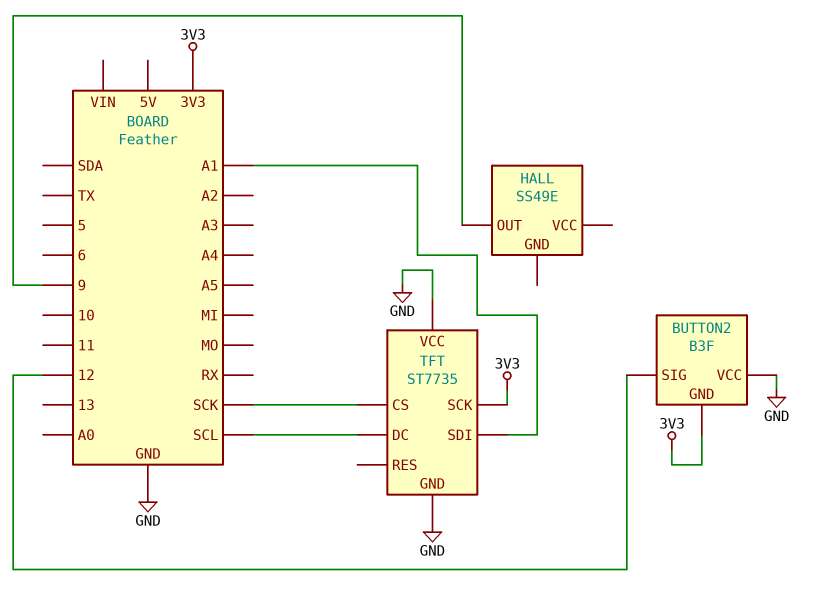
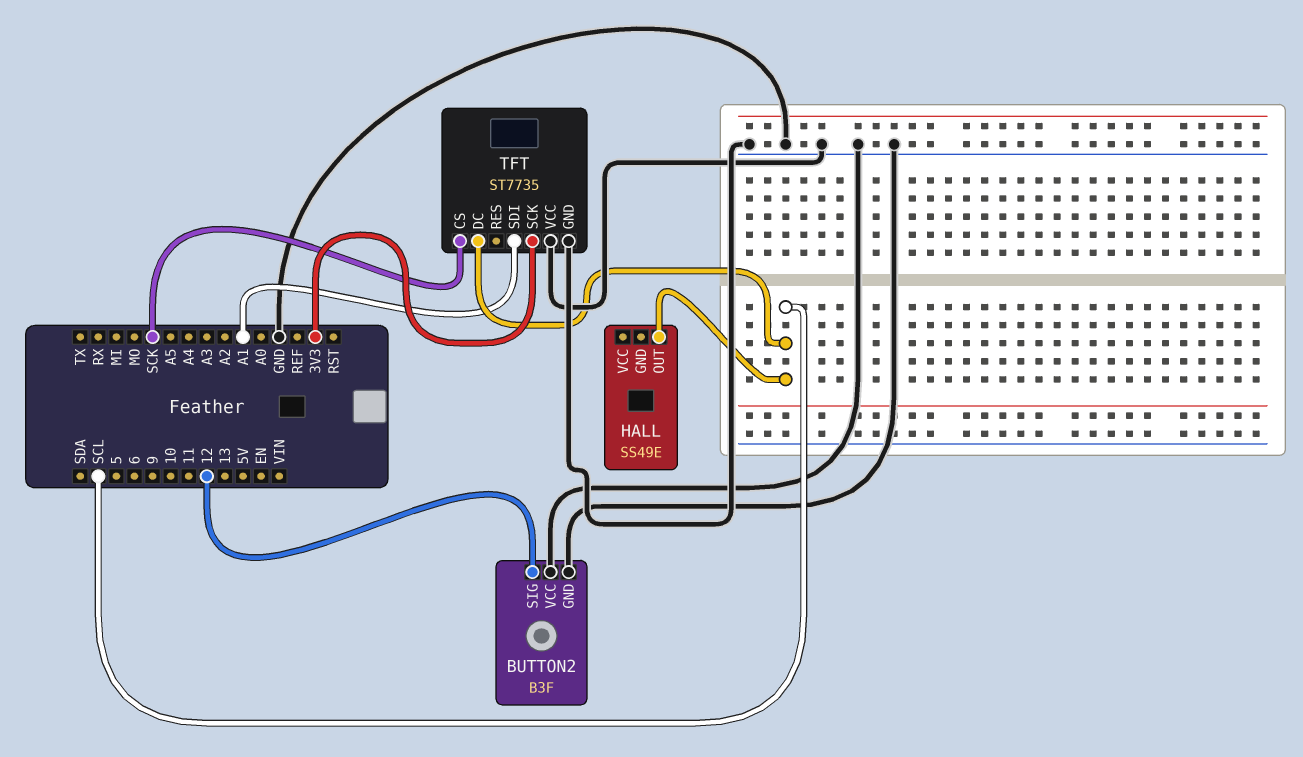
BUTTON2 pin GND: 3V3 -> GND
HALL pin OUT: 9 -> SCL

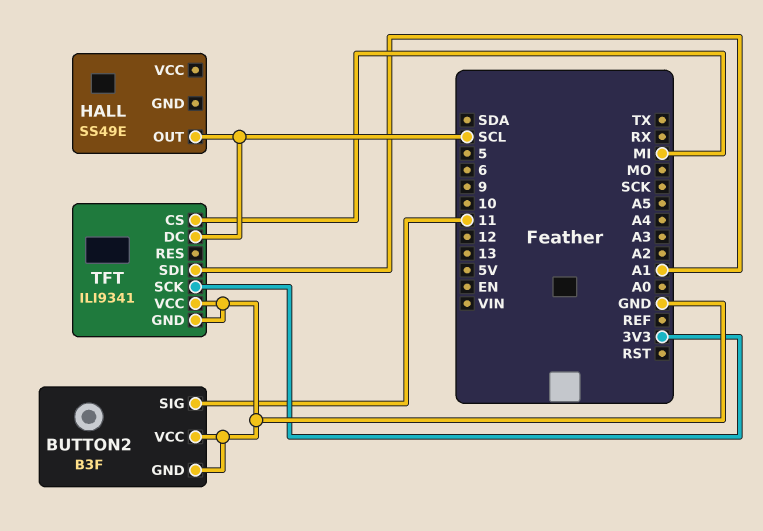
BUTTON2 pin SIG: 12 -> 11
TFT: ST7735 -> ILI9341
TFT pin CS: SCK -> MI

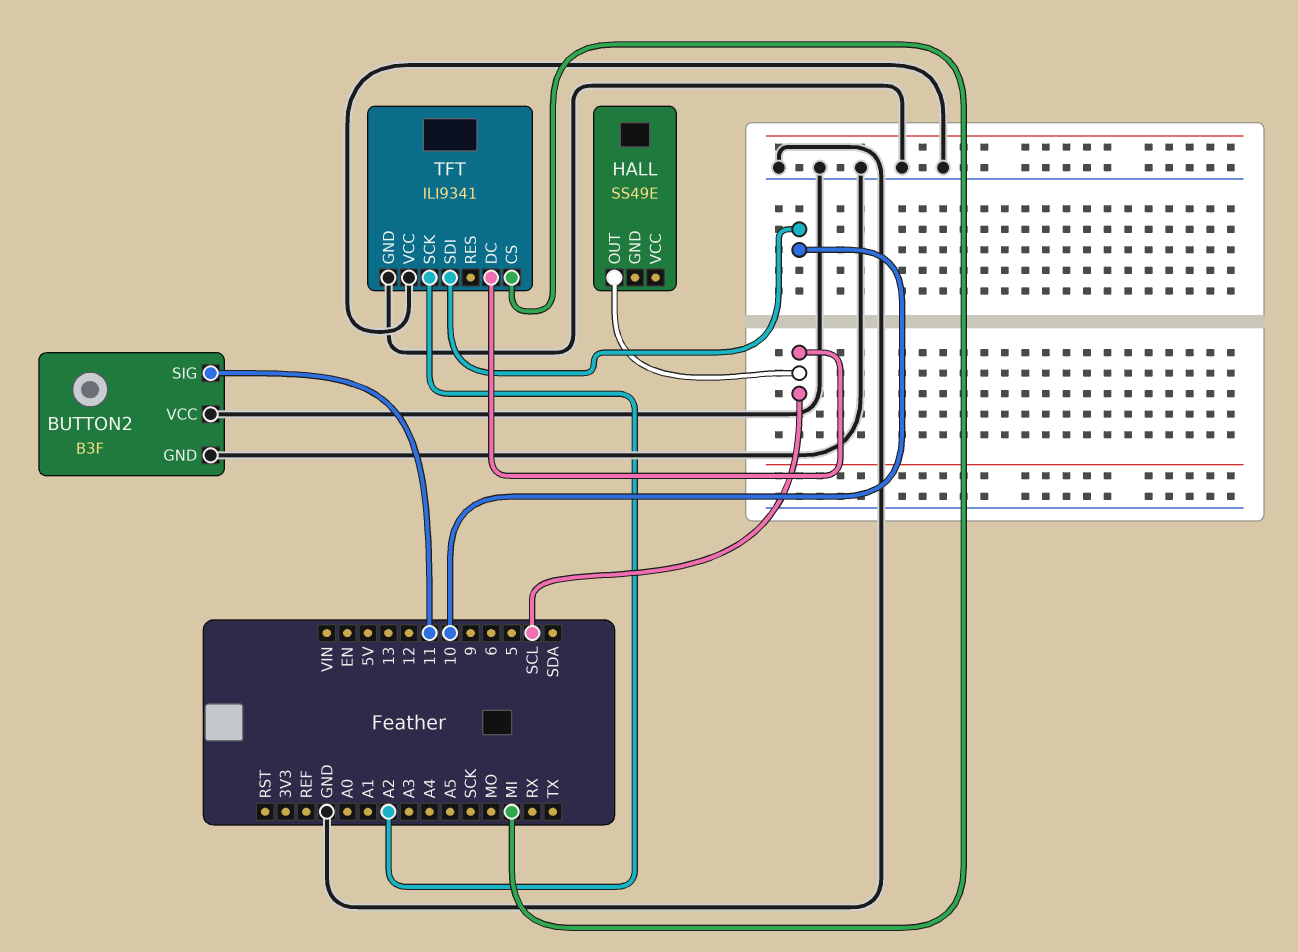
TFT pin SCK: 3V3 -> A2
TFT pin SDI: A1 -> 10

